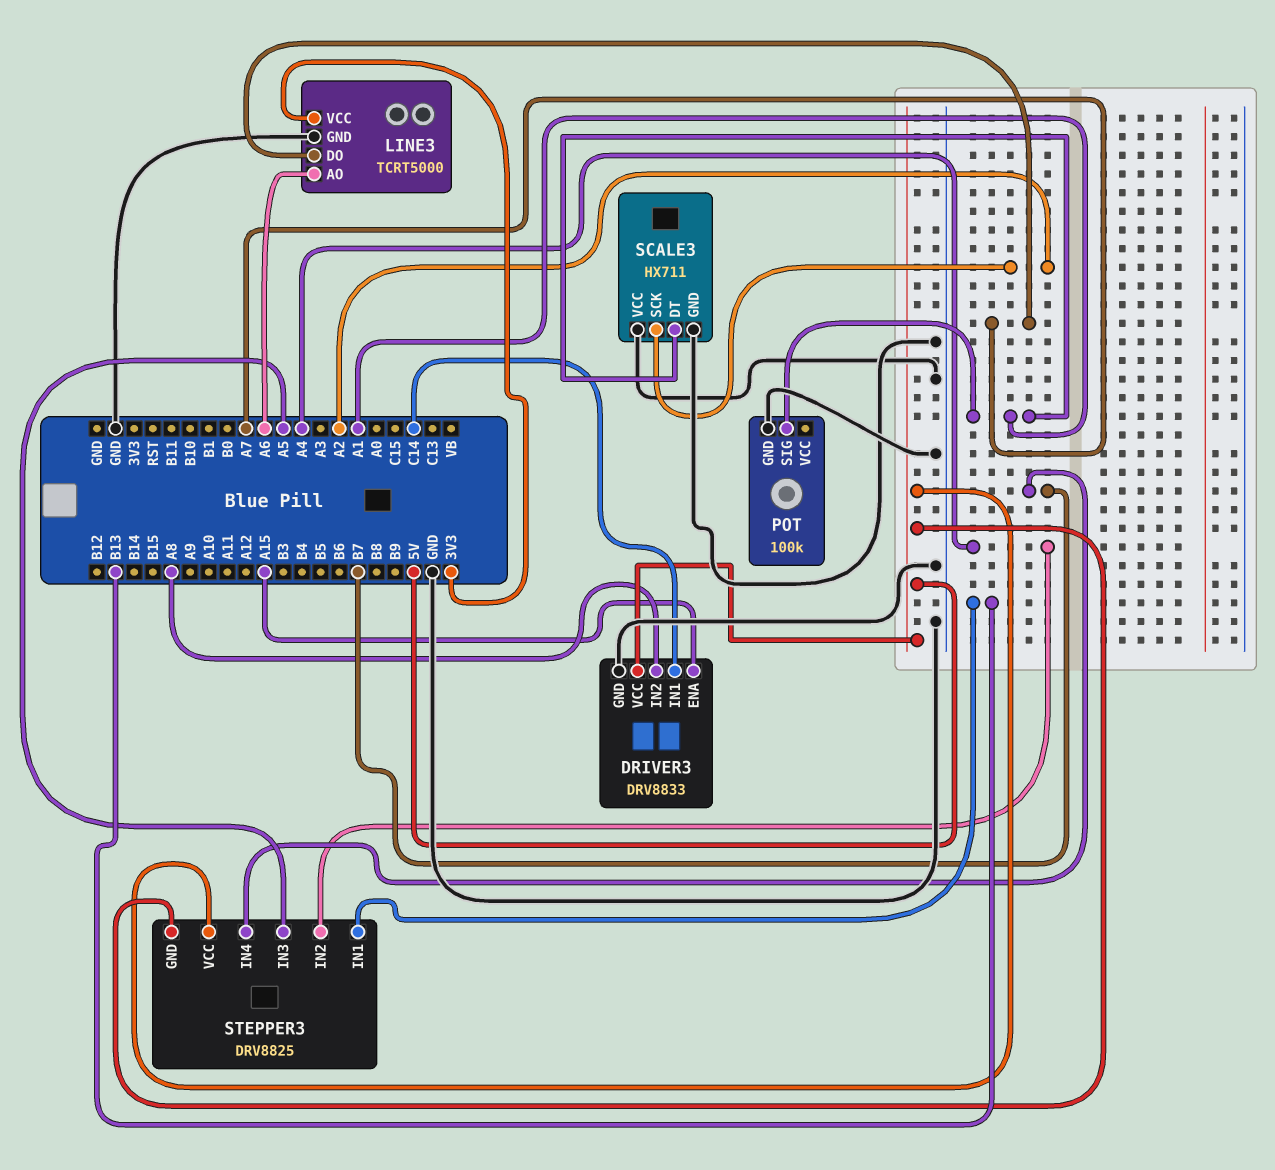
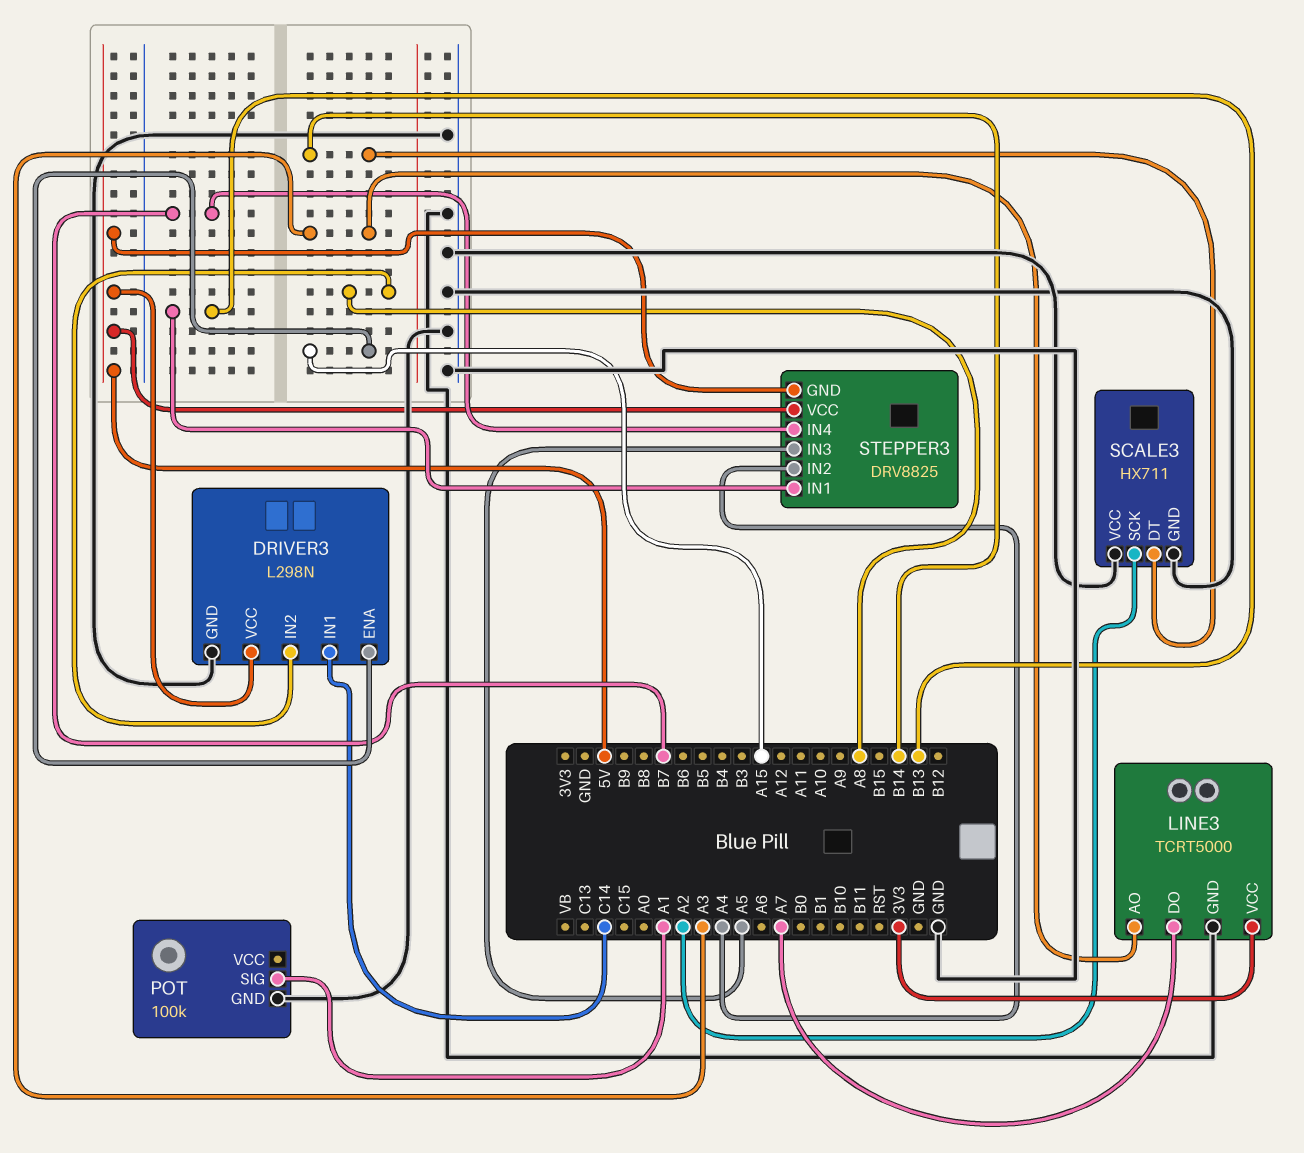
DRIVER3: DRV8833 -> L298N
LINE3 pin AO: A6 -> A3
SCALE3 pin DT: A1 -> B14

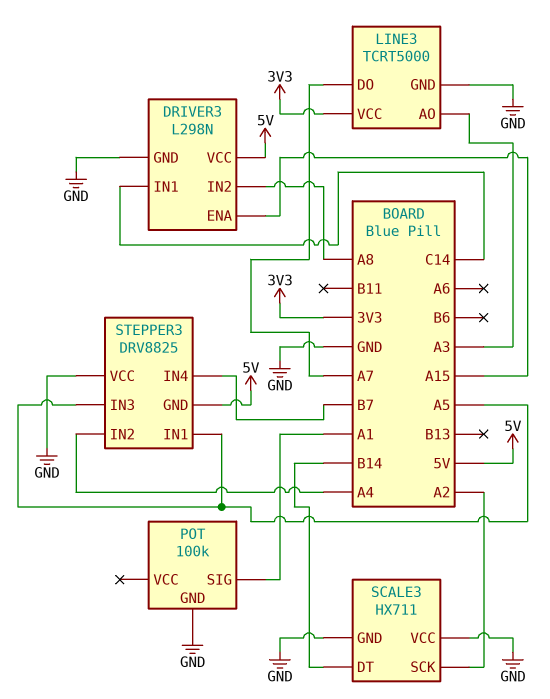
STEPPER3 pin IN1: B13 -> A5
STEPPER3 pin VCC: 5V -> GND

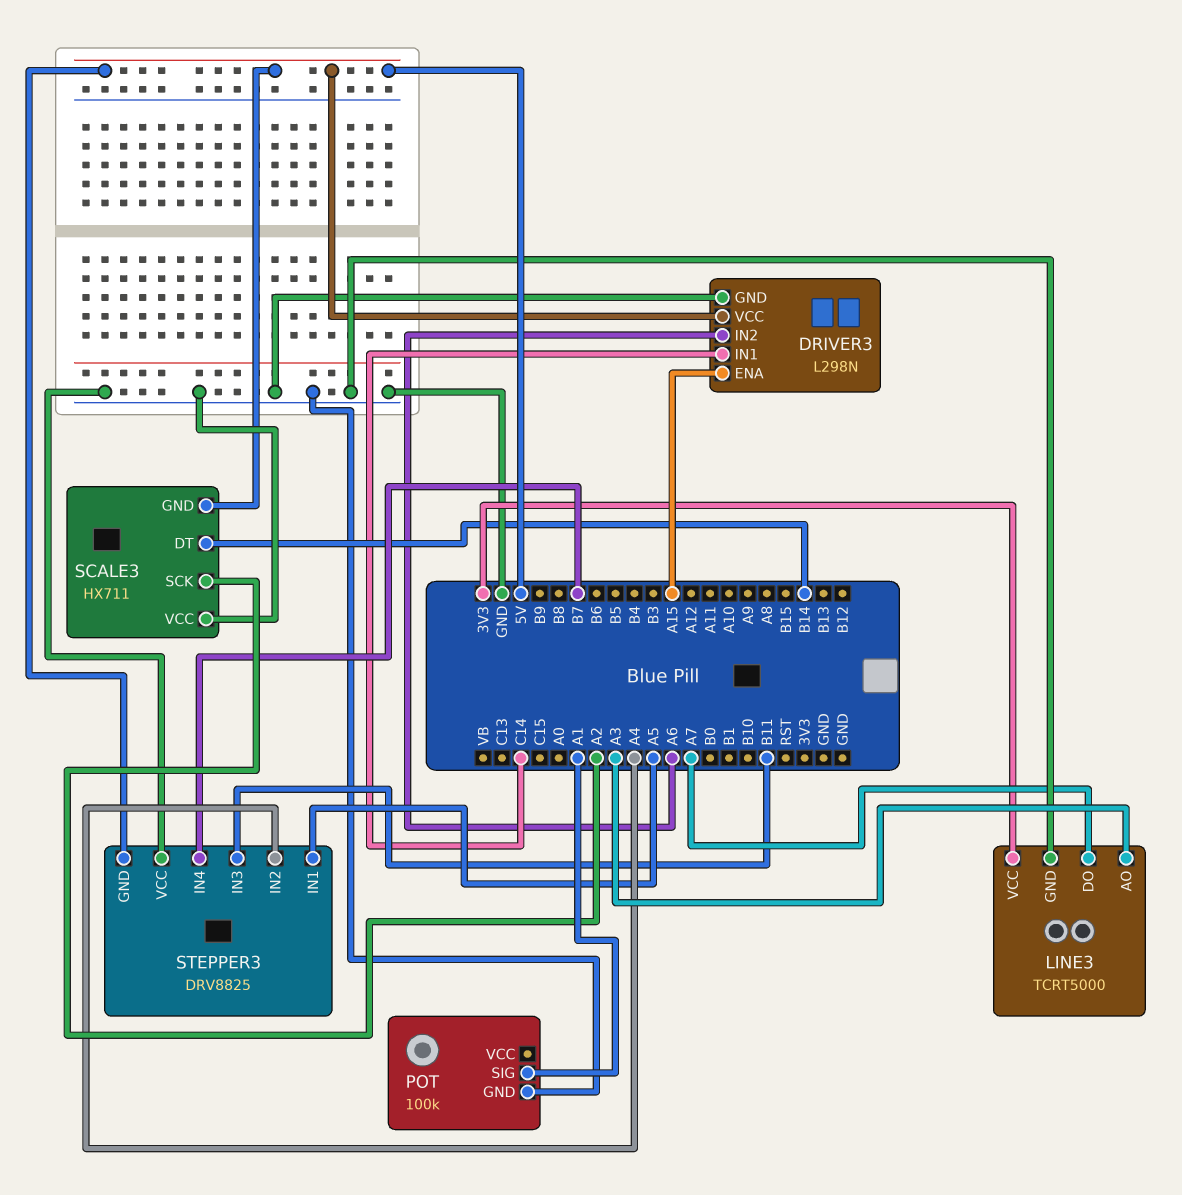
DRIVER3 pin IN2: A8 -> A6
SCALE3 pin GND: GND -> 5V
STEPPER3 pin IN3: A5 -> B11

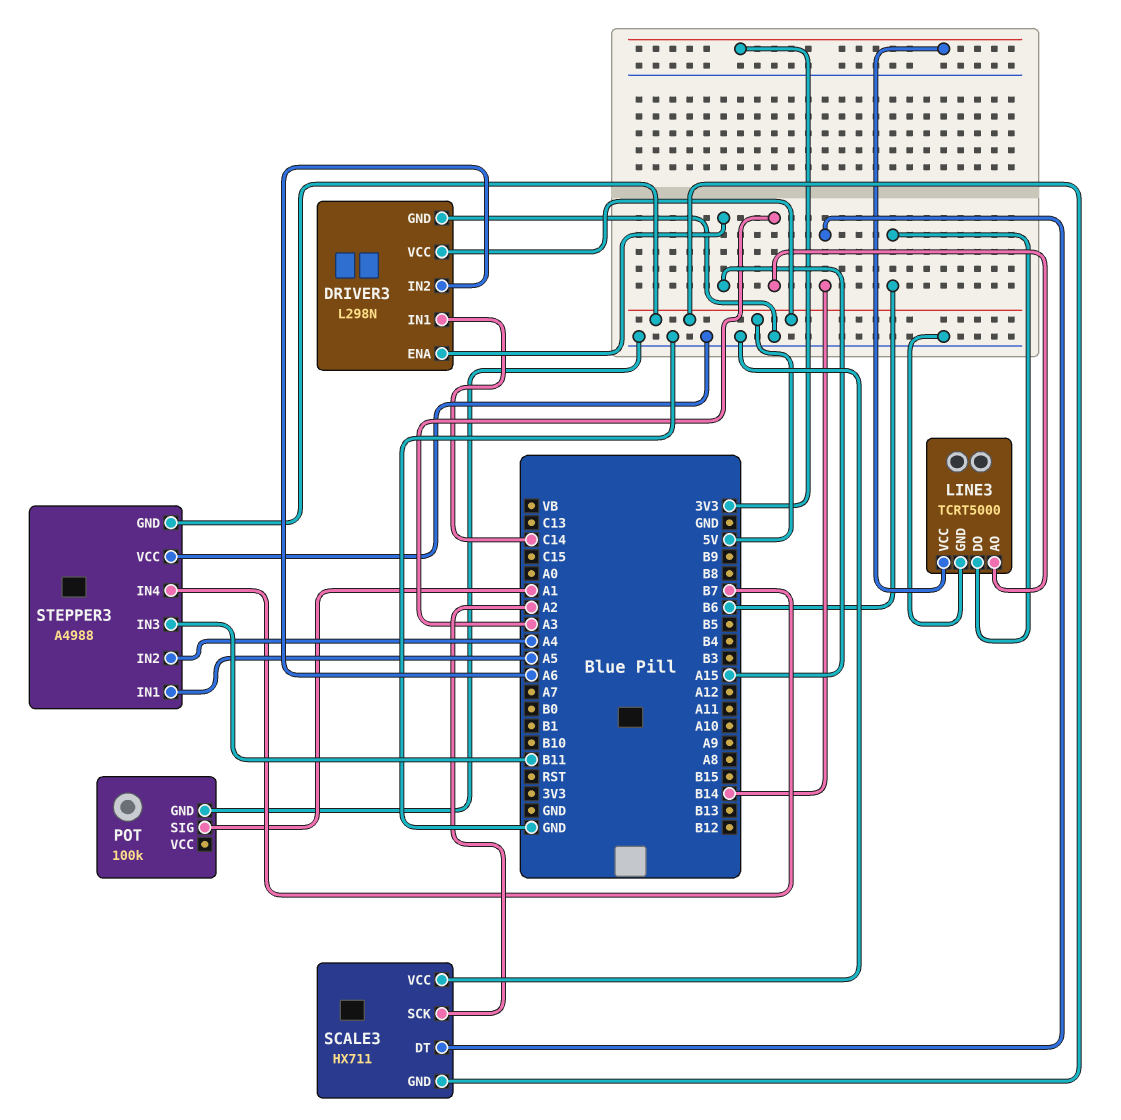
LINE3 pin DO: A7 -> B6
STEPPER3: DRV8825 -> A4988

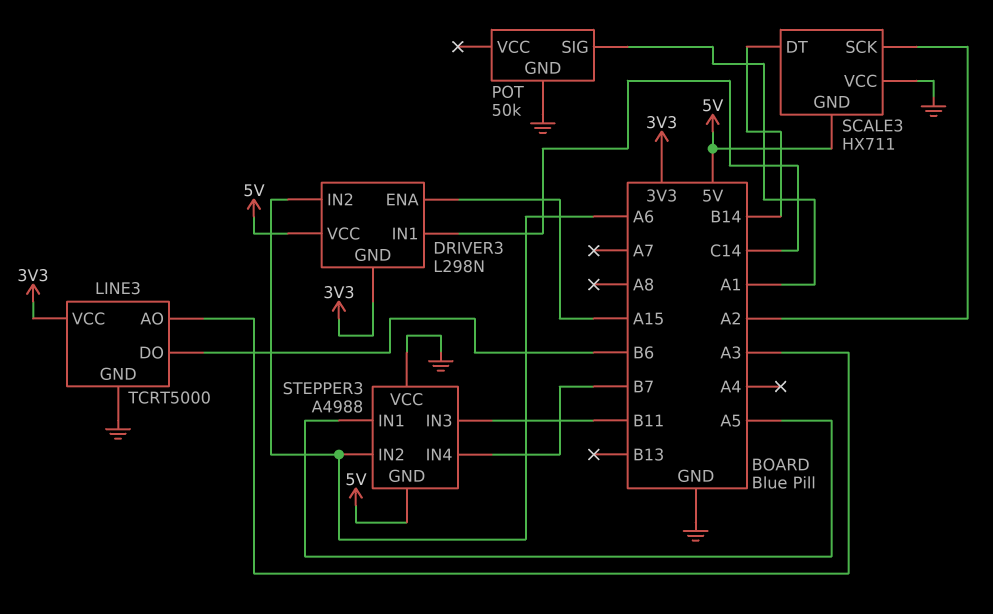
DRIVER3 pin GND: GND -> 3V3
POT: 100k -> 50k
STEPPER3 pin IN2: A4 -> A6

